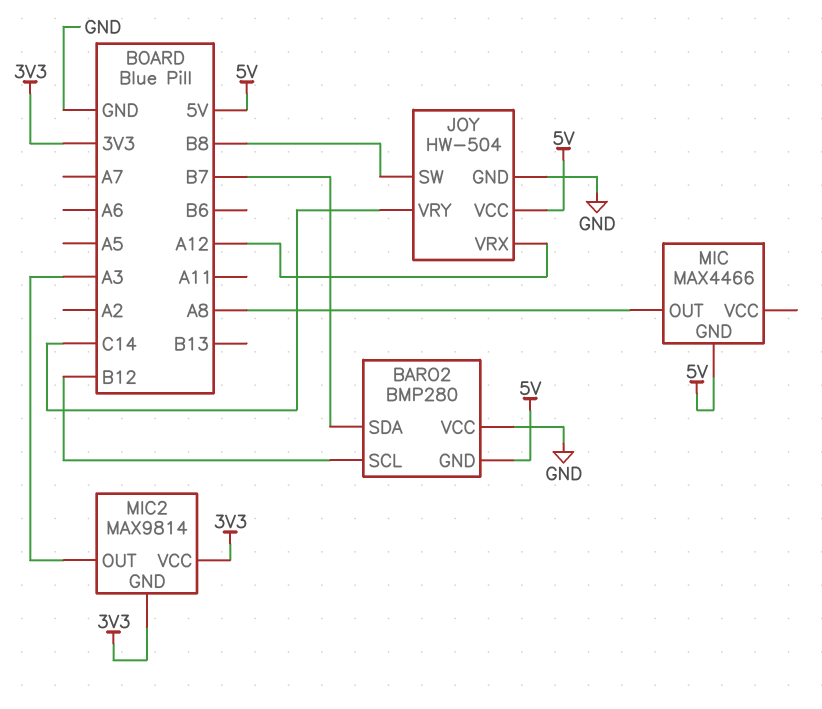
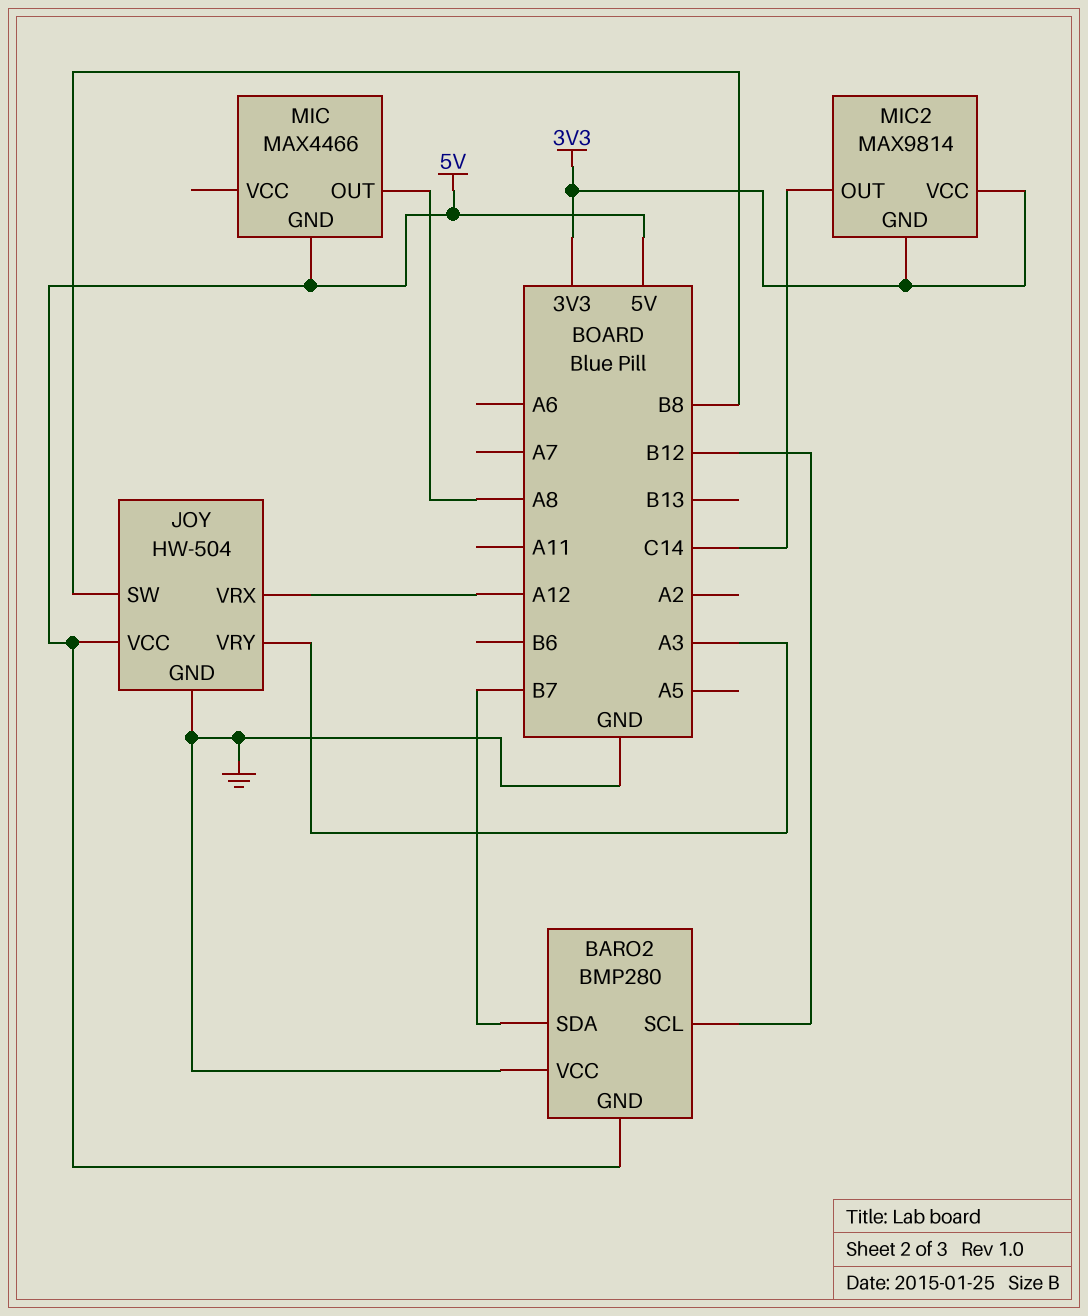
JOY pin VRY: C14 -> A3
MIC2 pin OUT: A3 -> C14

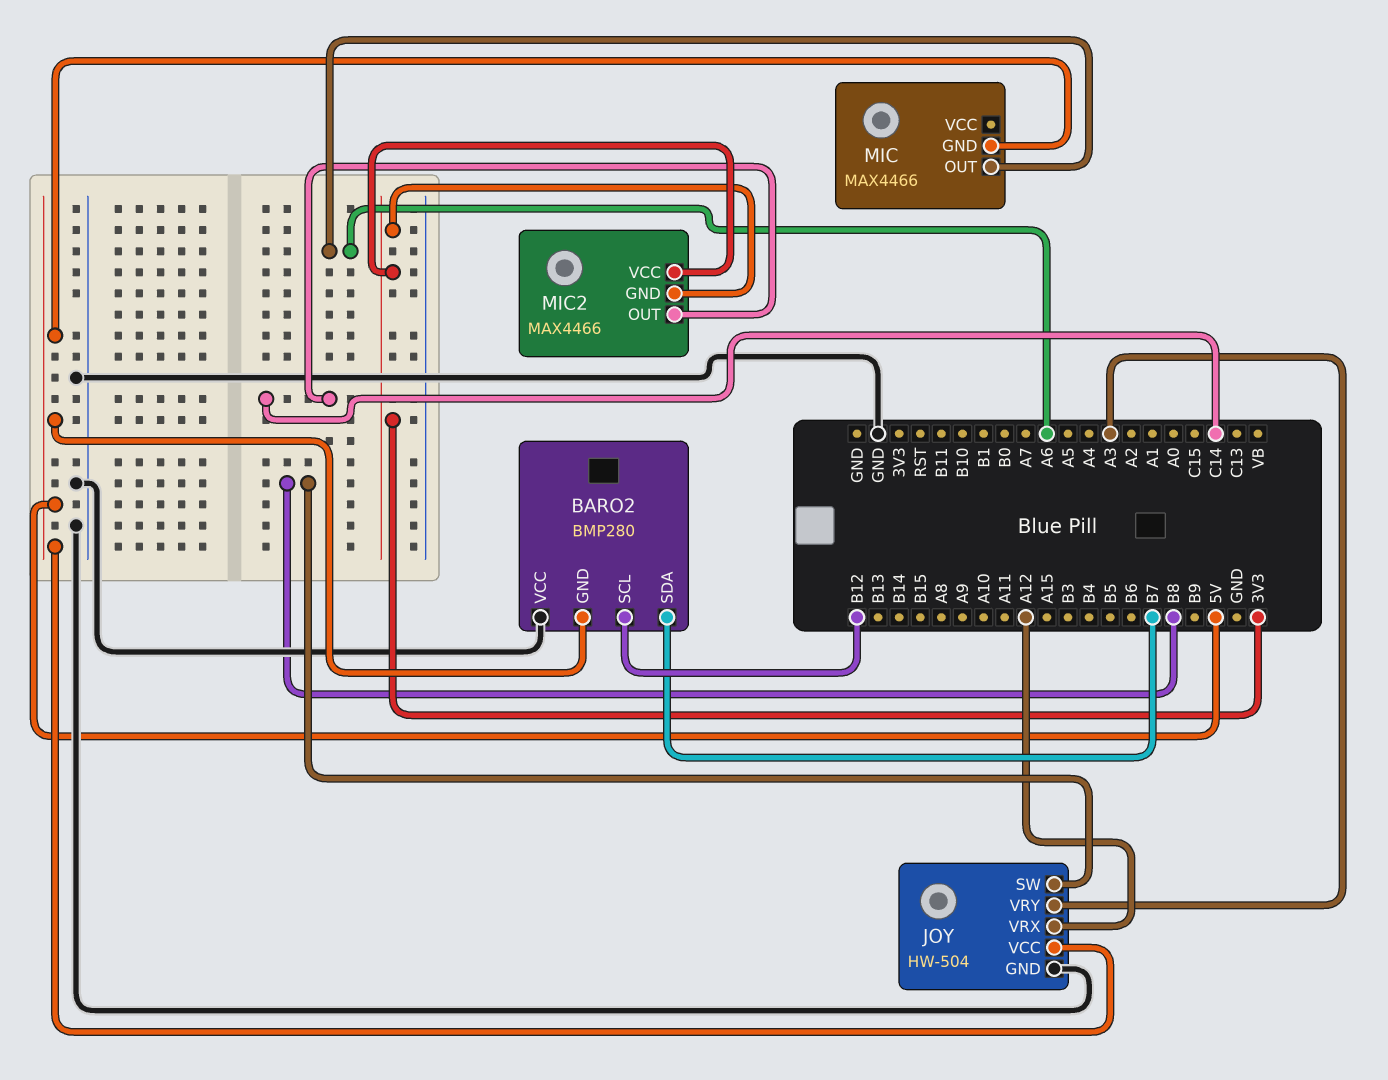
MIC pin OUT: A8 -> A6
MIC2: MAX9814 -> MAX4466

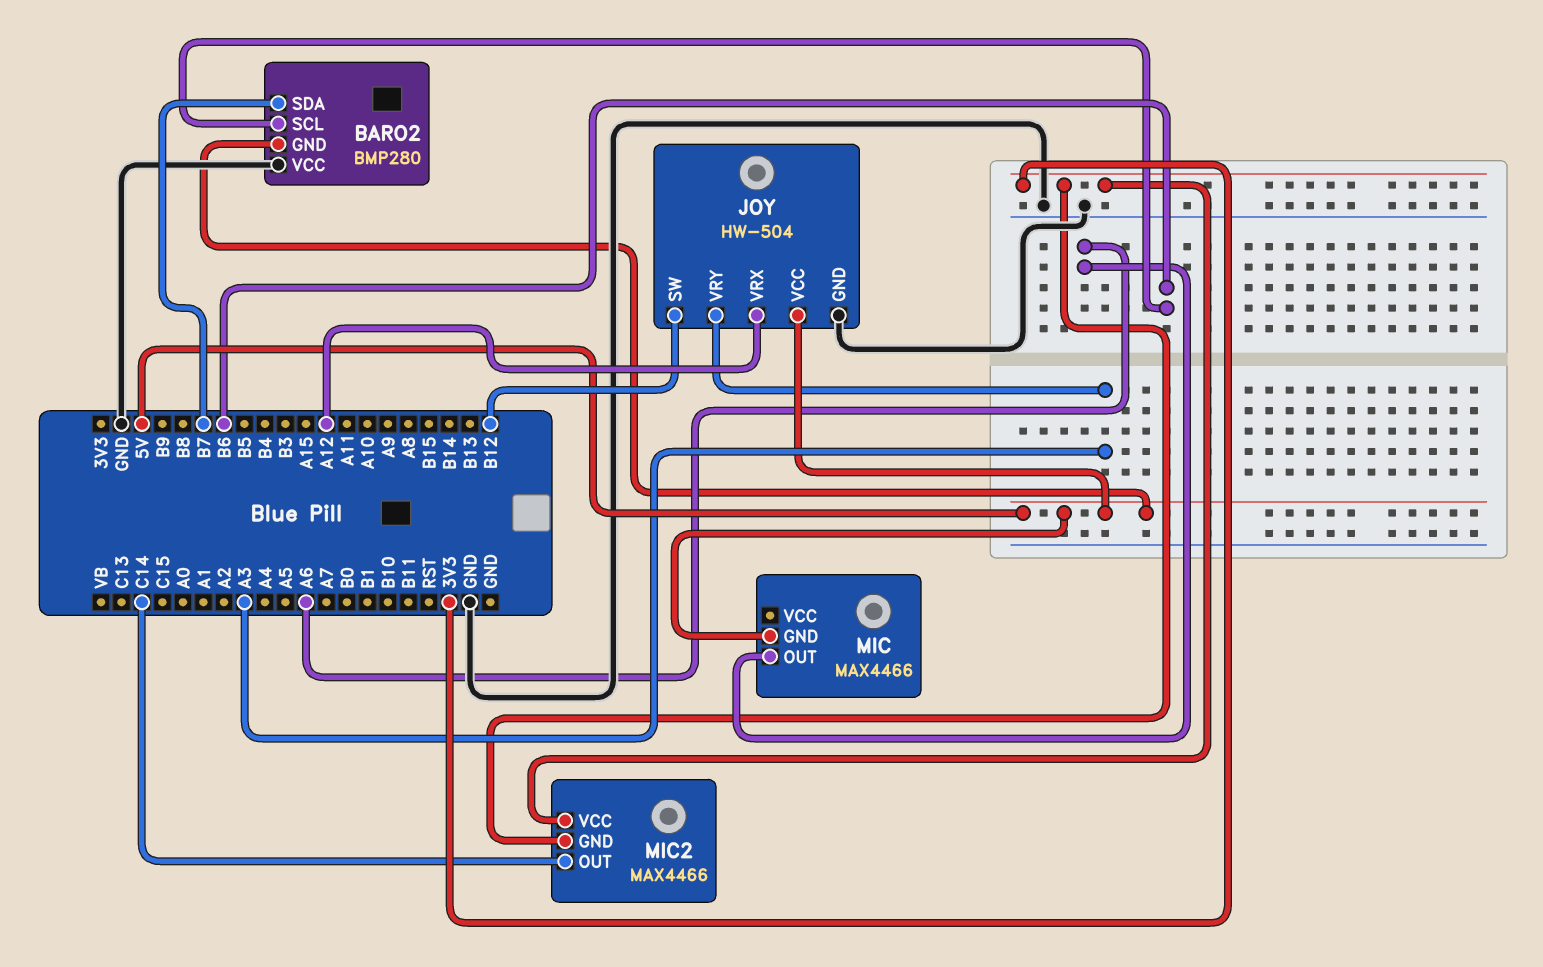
BARO2 pin SCL: B12 -> B6
JOY pin SW: B8 -> B12

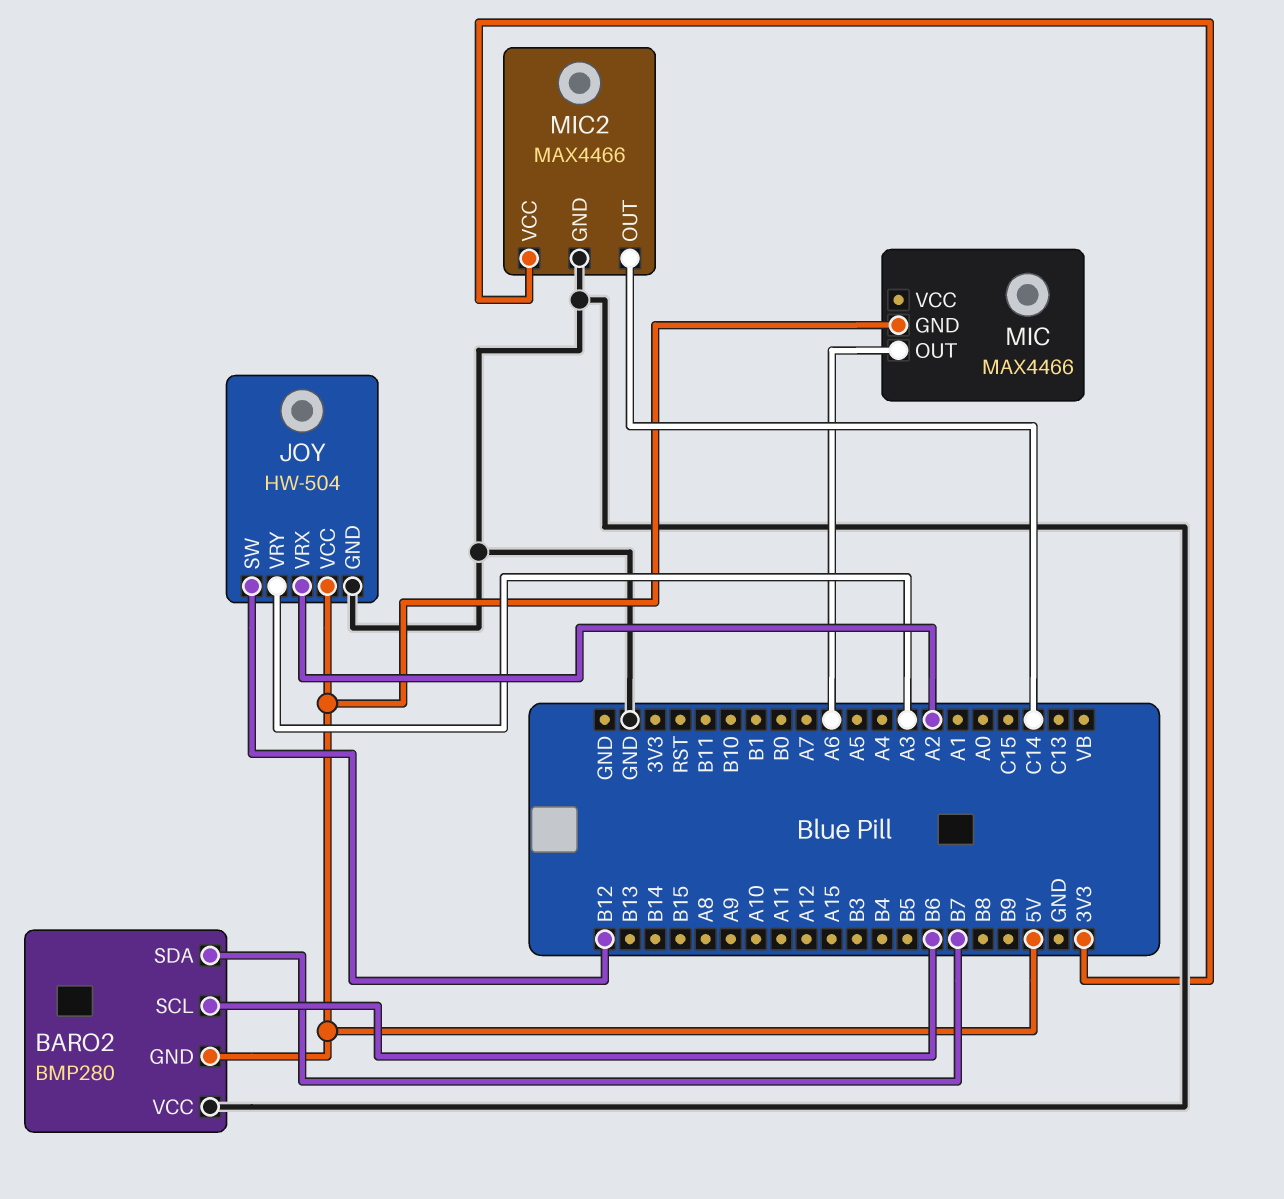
JOY pin VRX: A12 -> A2
MIC2 pin GND: 3V3 -> GND

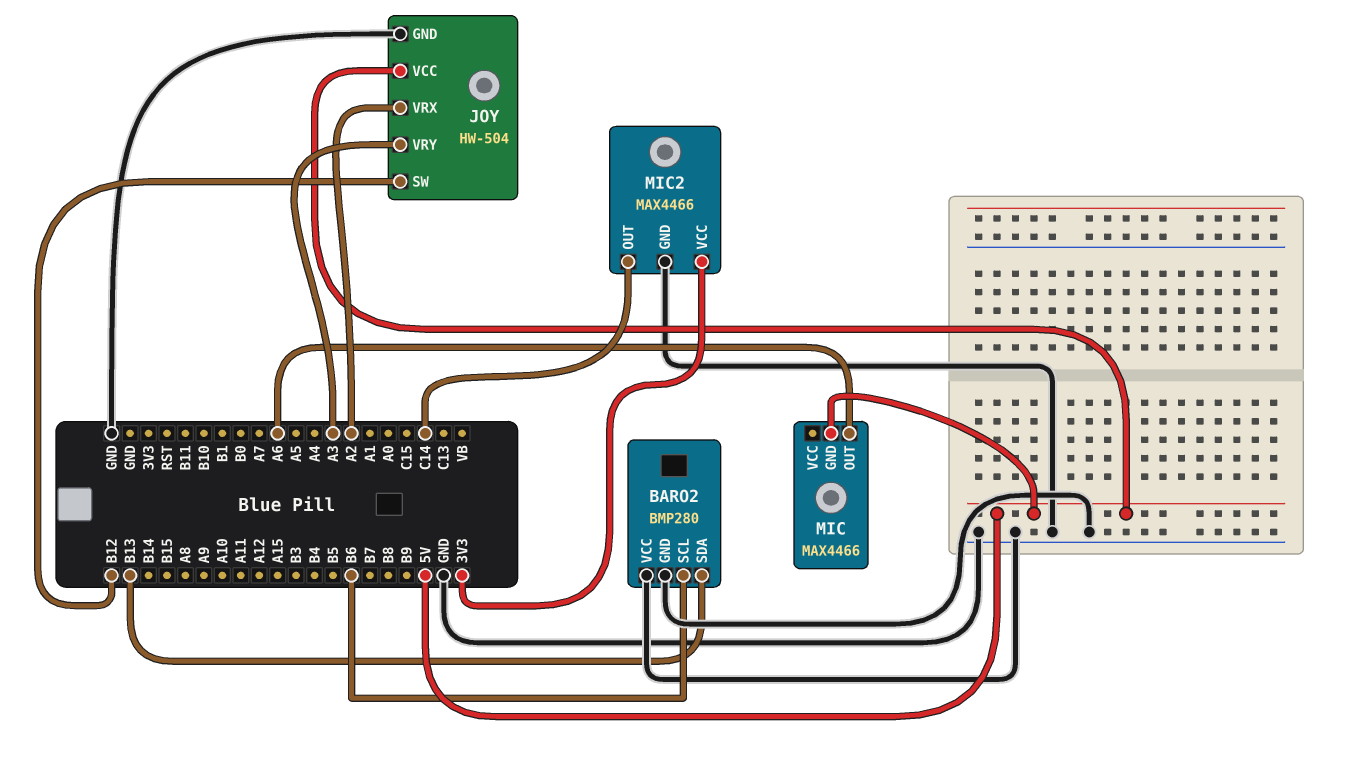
BARO2 pin GND: 5V -> GND
BARO2 pin SDA: B7 -> B13

